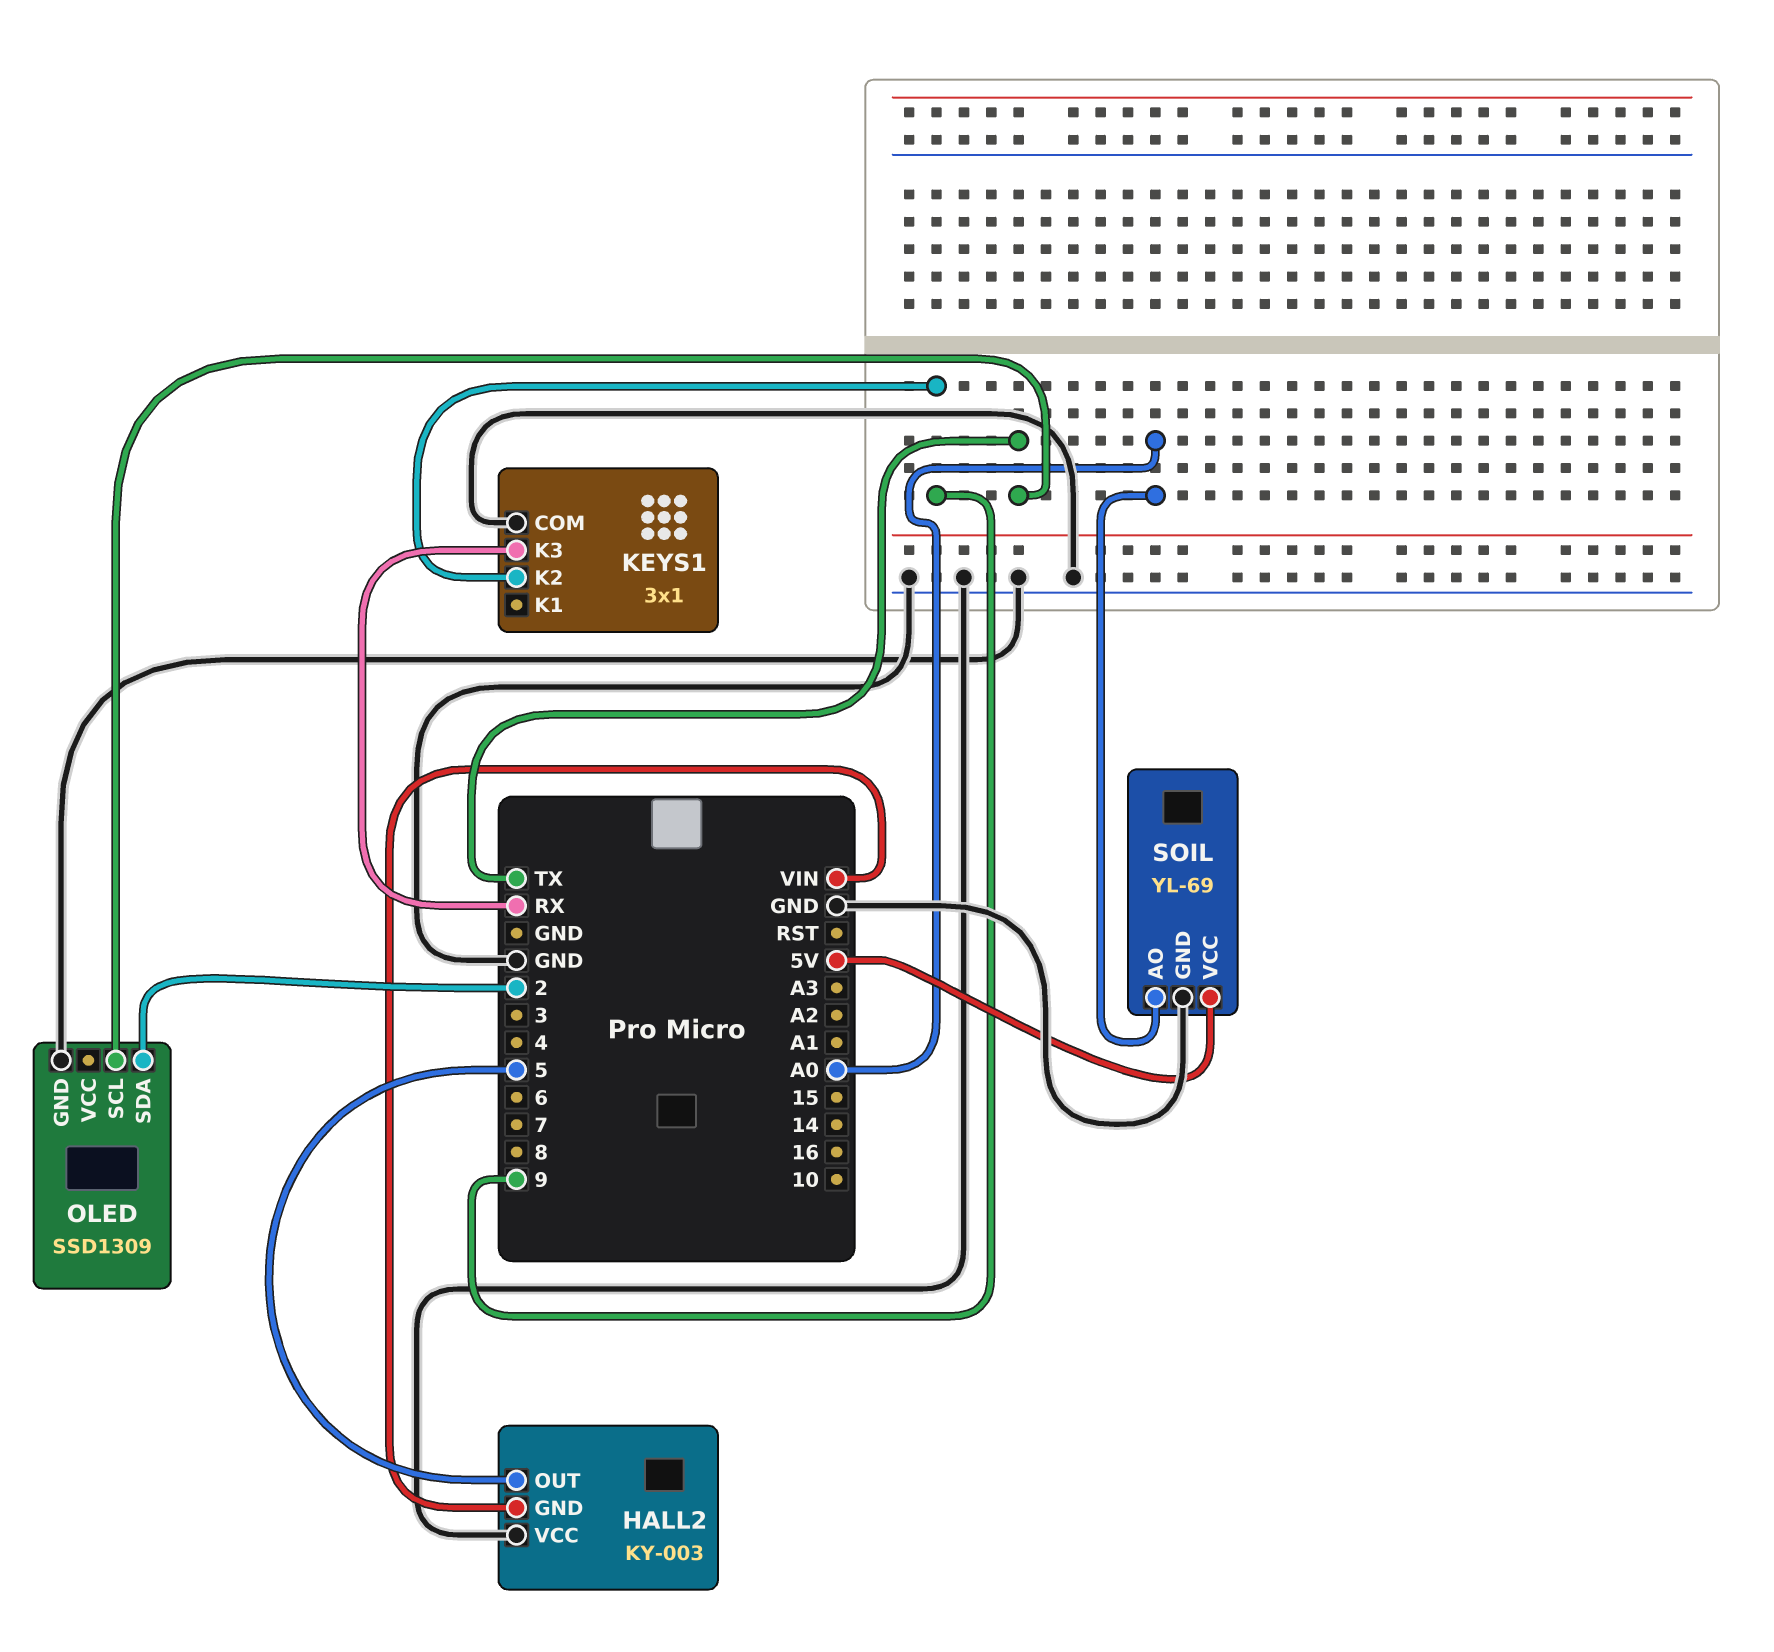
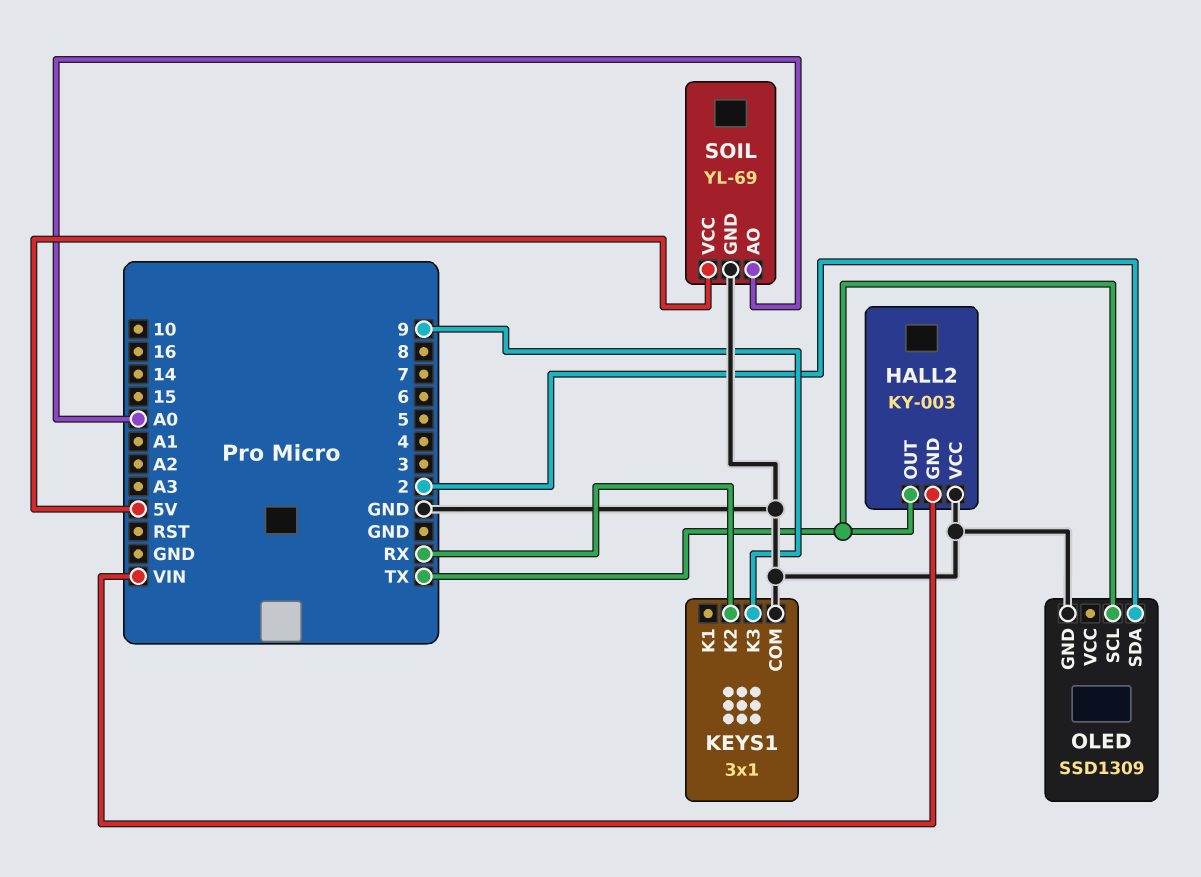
HALL2 pin OUT: 5 -> TX
KEYS1 pin K2: 9 -> RX
KEYS1 pin K3: RX -> 9

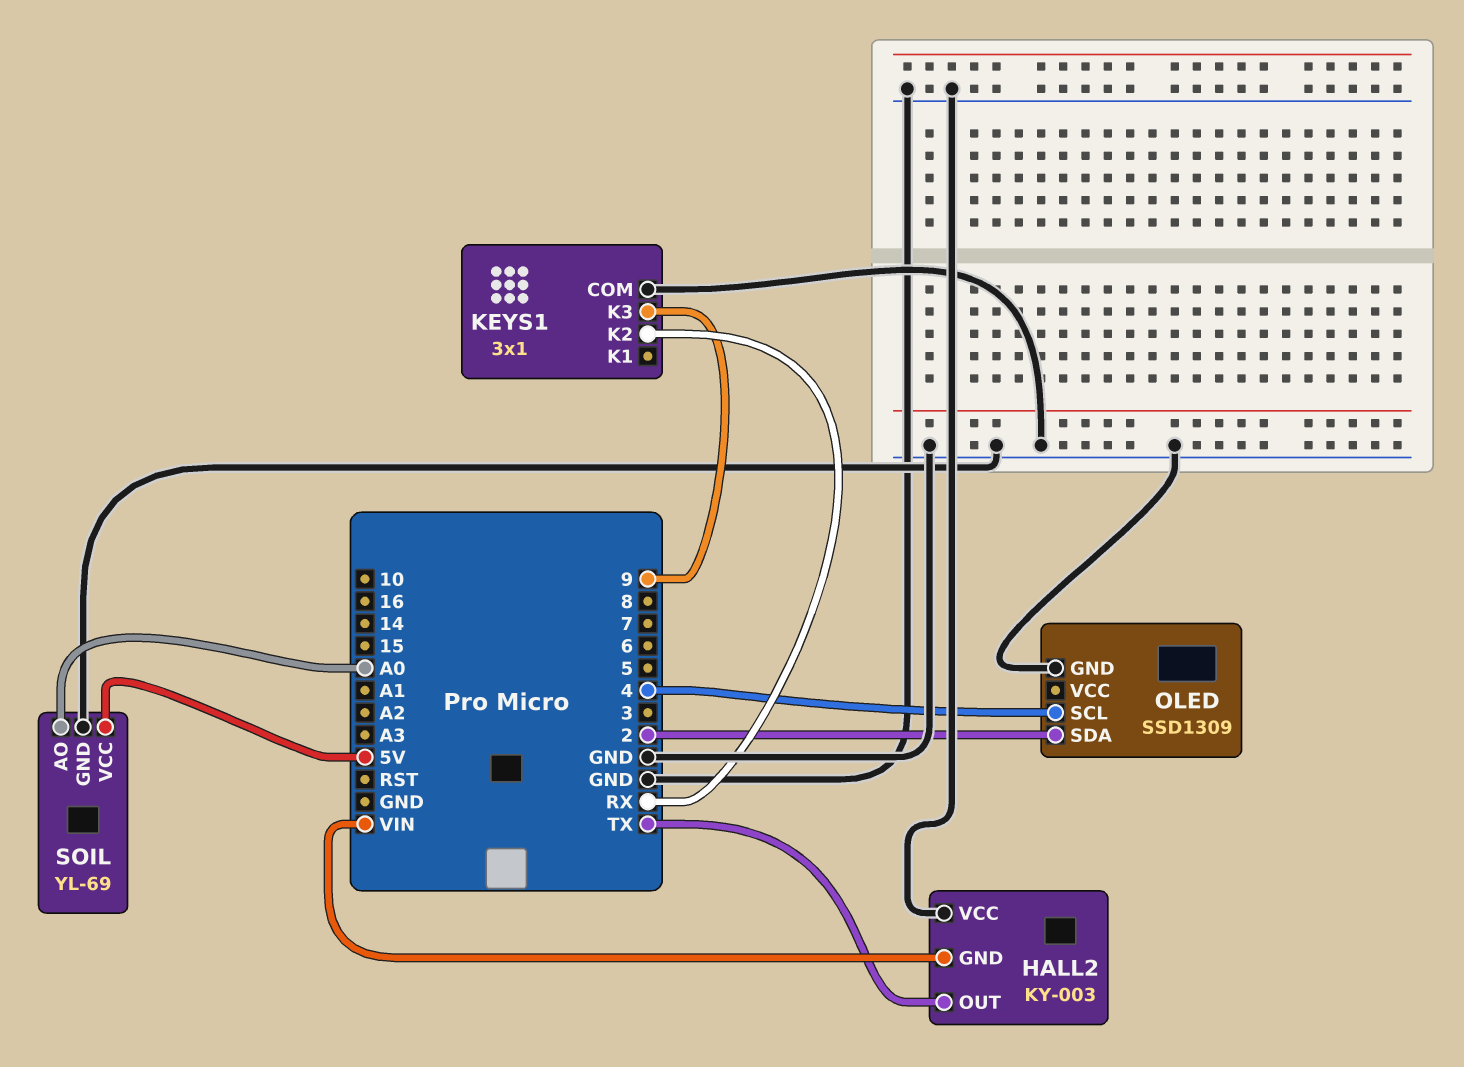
OLED pin SCL: TX -> 4

